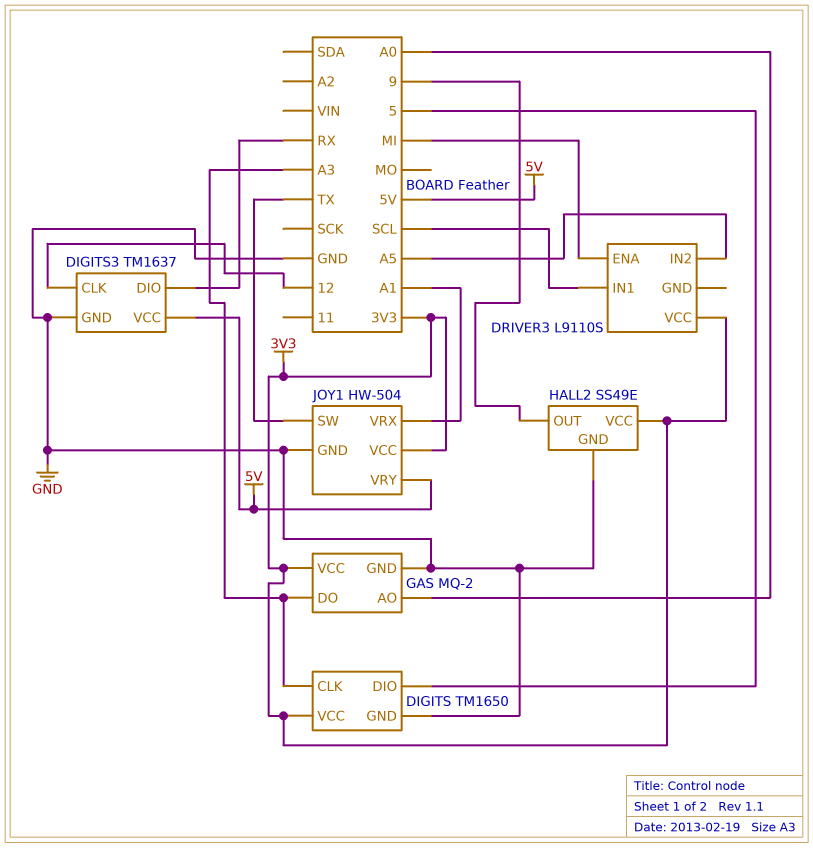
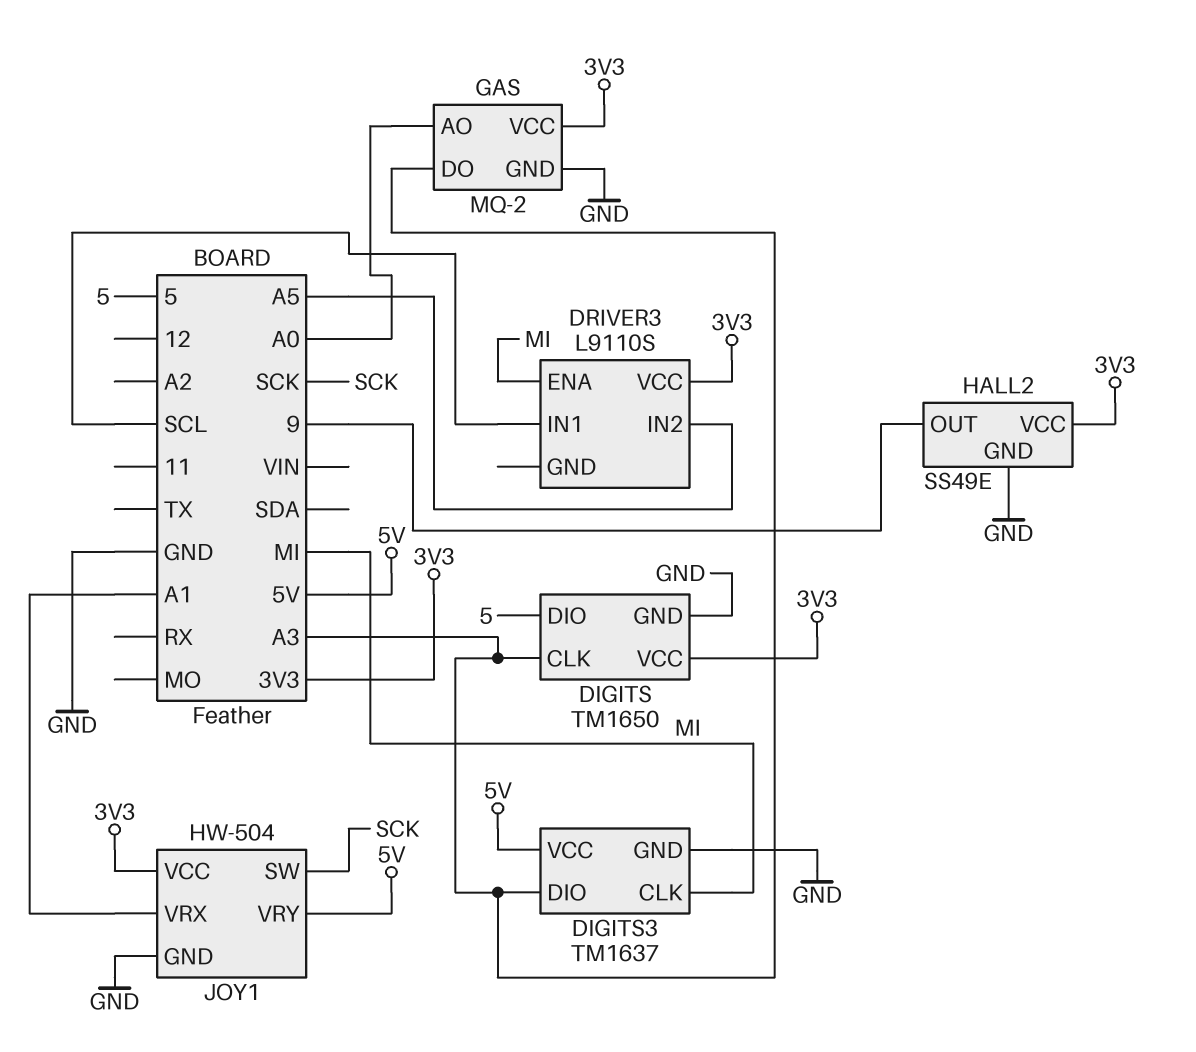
DIGITS3 pin CLK: 12 -> MI
DIGITS3 pin DIO: RX -> A3
JOY1 pin SW: TX -> SCK

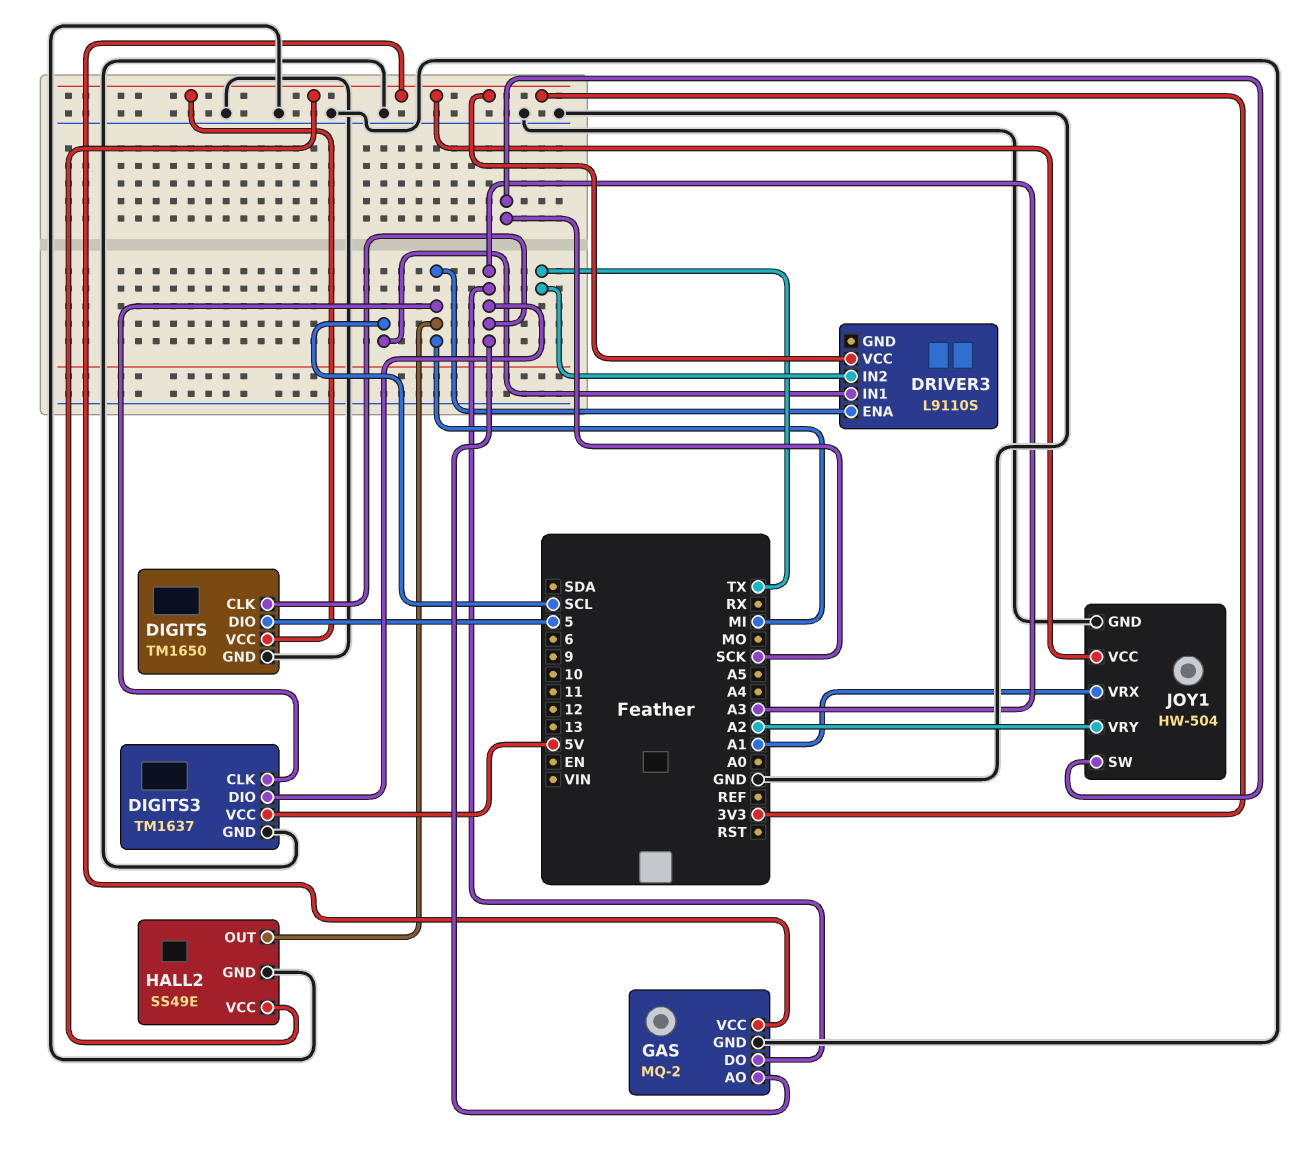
DRIVER3 pin IN2: A5 -> TX
GAS pin AO: A0 -> A3
HALL2 pin OUT: 9 -> MI
JOY1 pin VRY: 5V -> A2

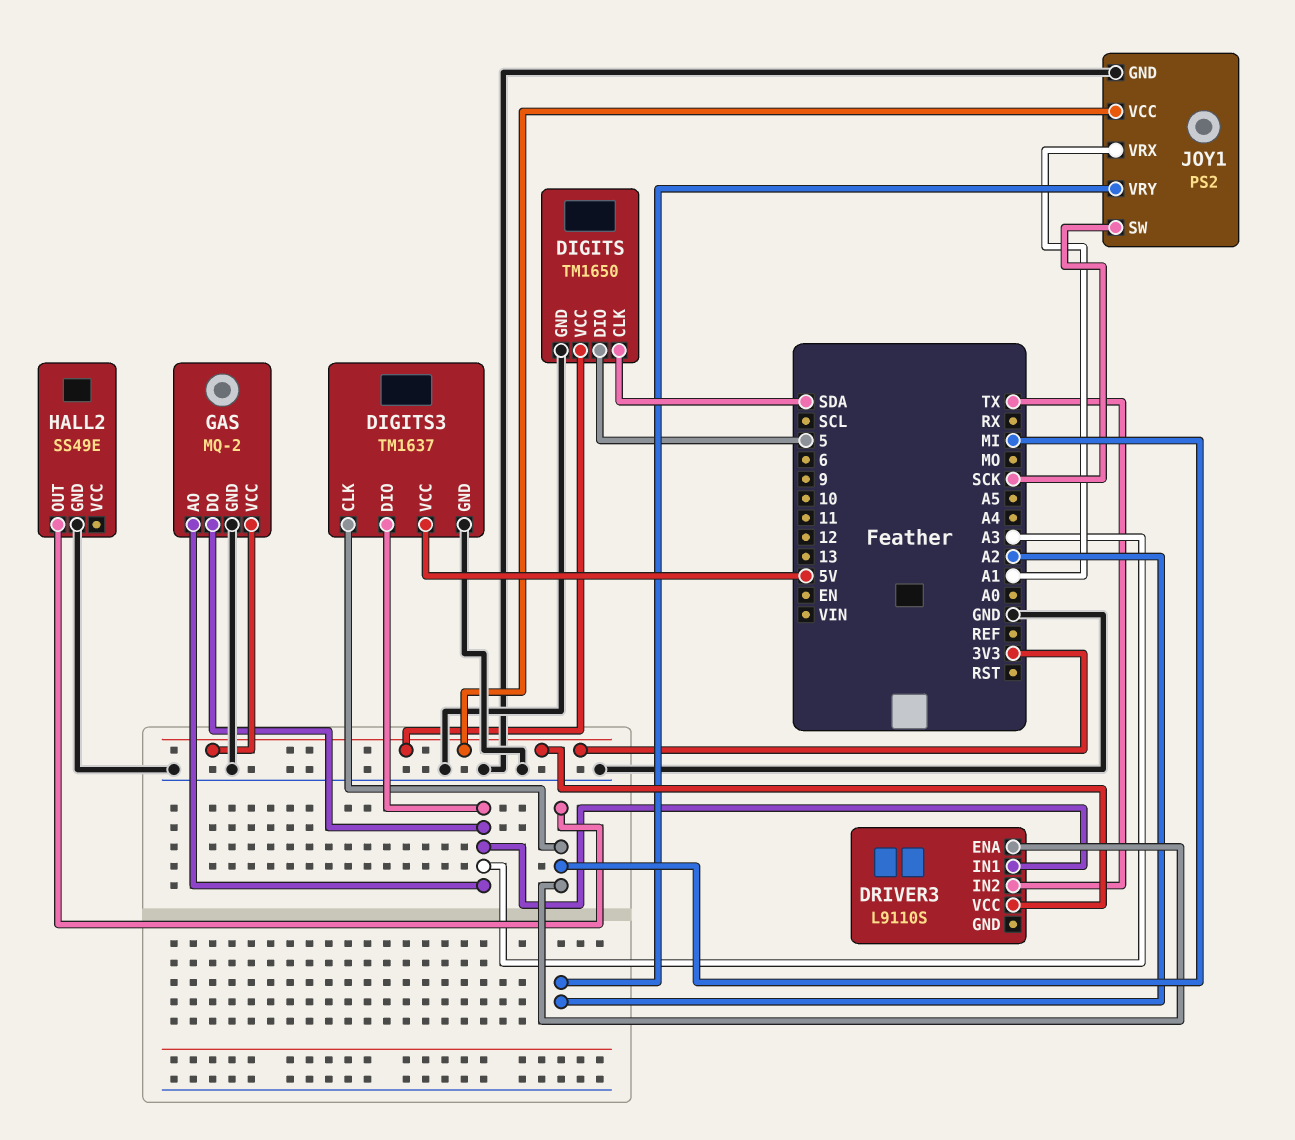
DIGITS pin CLK: A3 -> SDA
DRIVER3 pin IN1: SCL -> A3
HALL2 pin VCC: 3V3 -> none
JOY1: HW-504 -> PS2

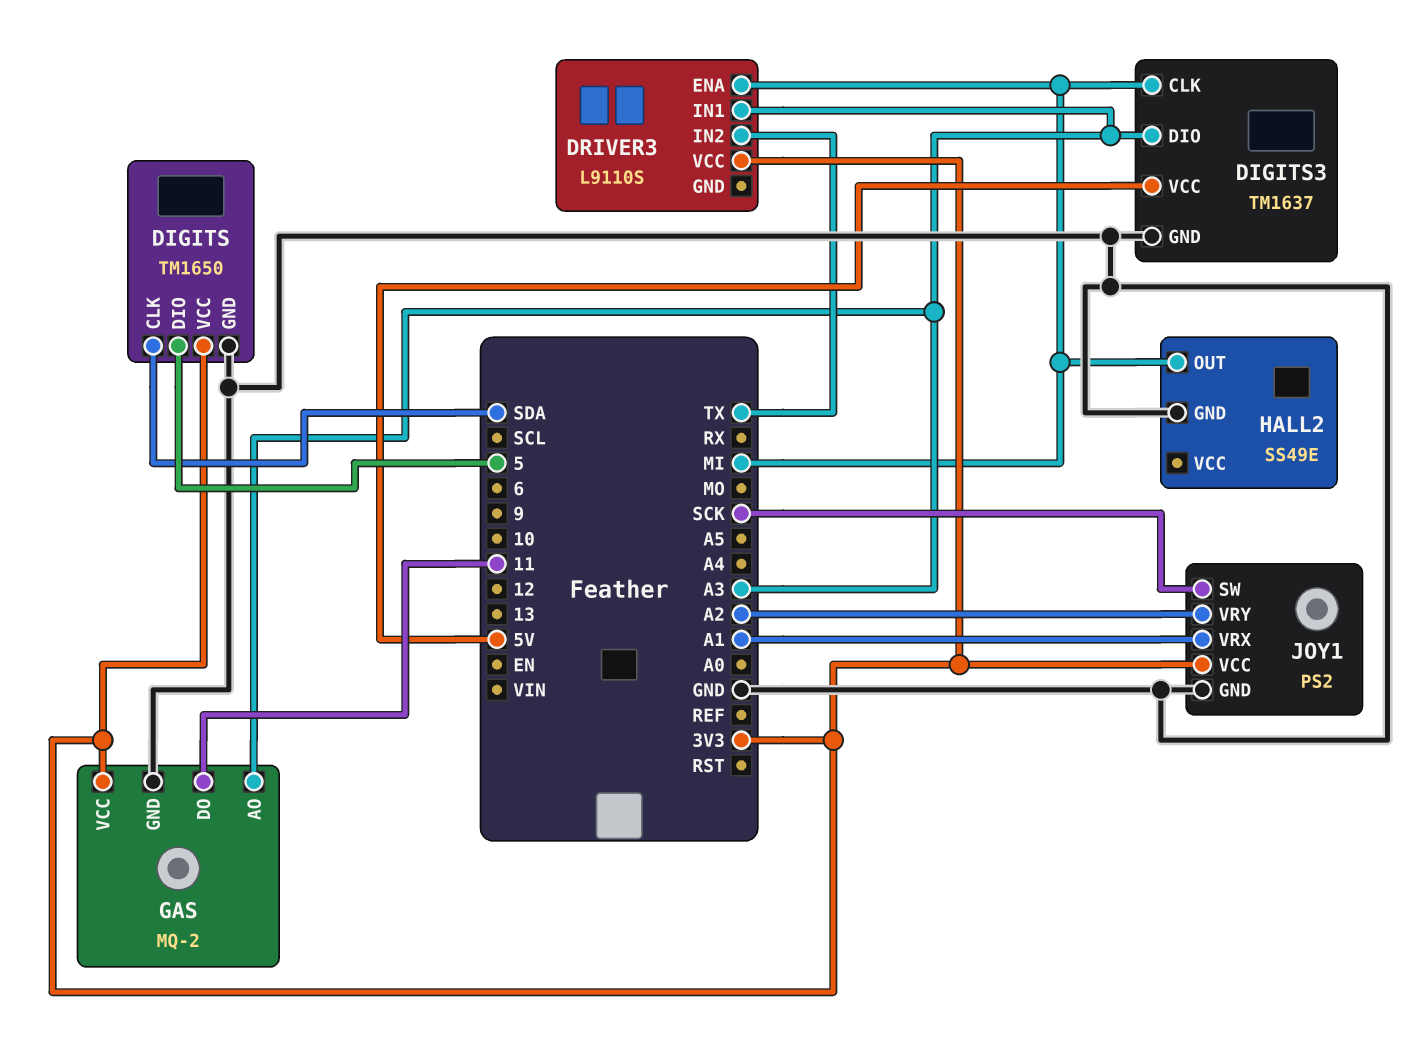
GAS pin DO: A3 -> 11

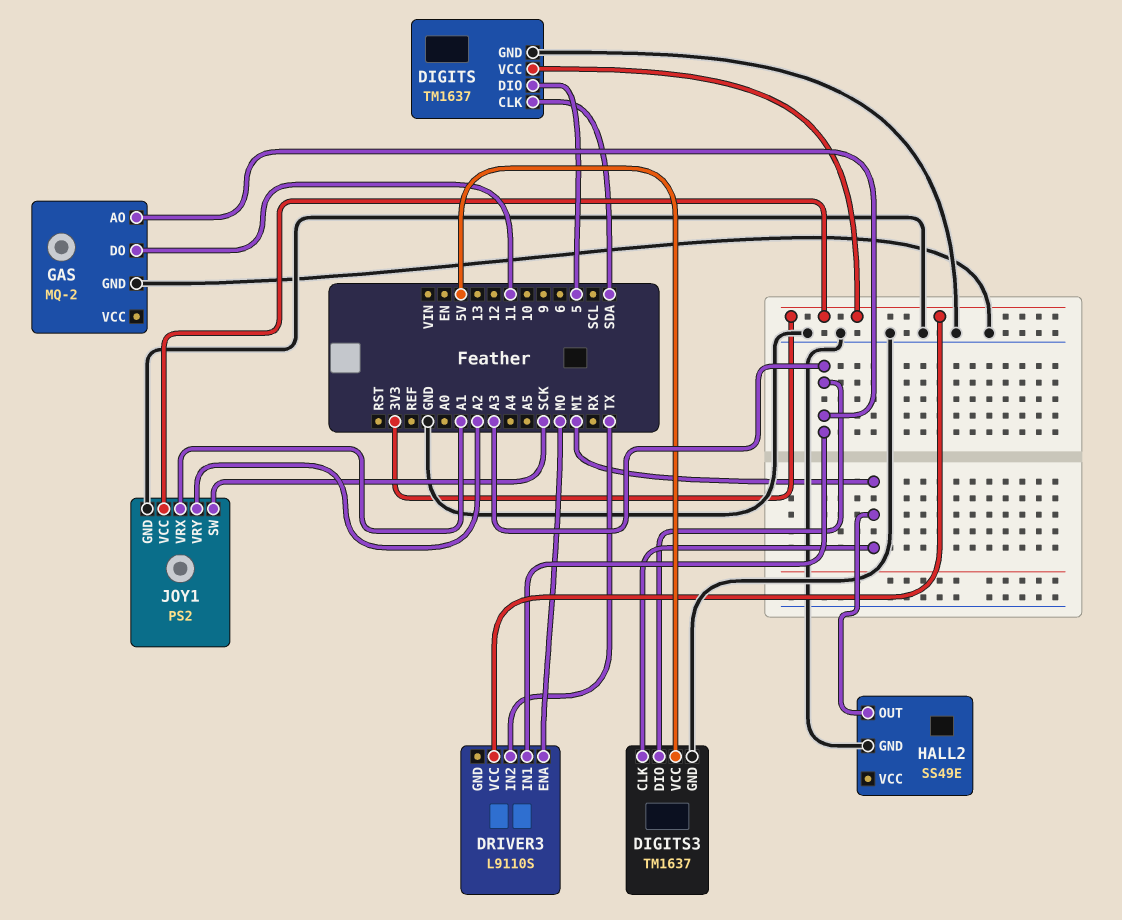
DIGITS: TM1650 -> TM1637
DRIVER3 pin ENA: MI -> MO
GAS pin VCC: 3V3 -> none

